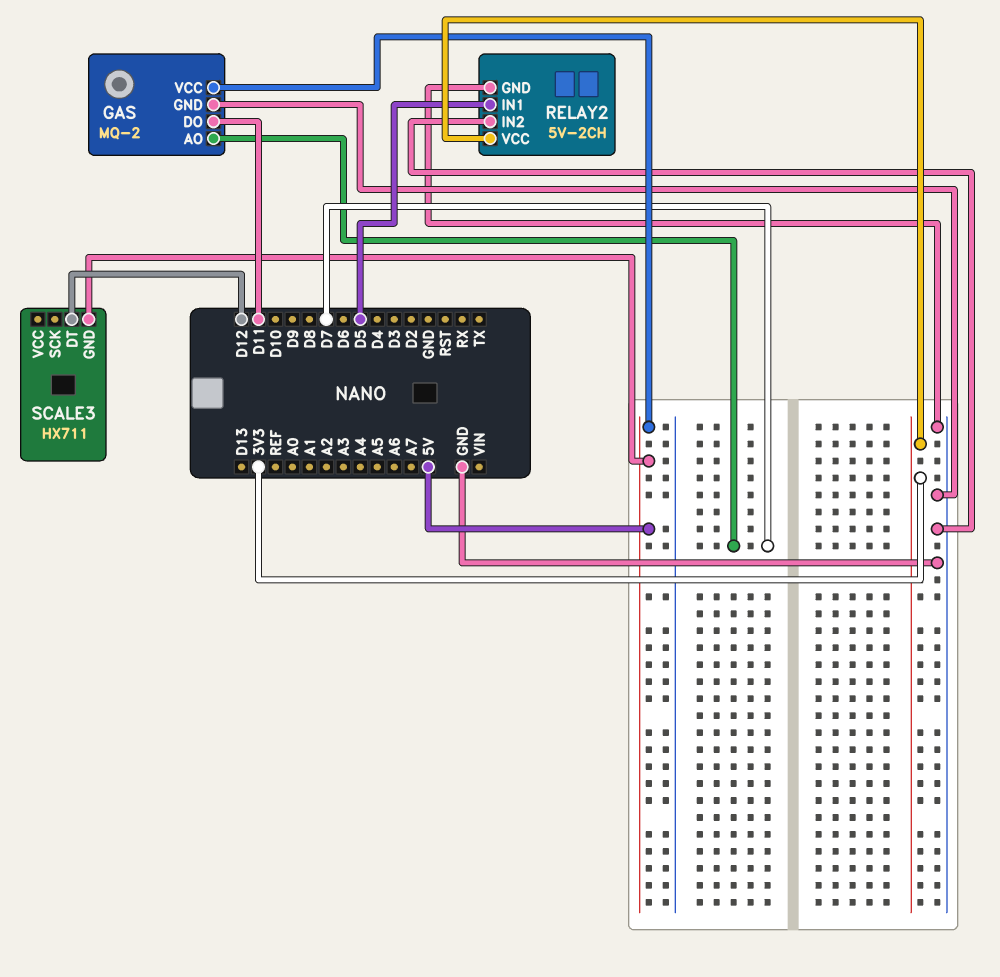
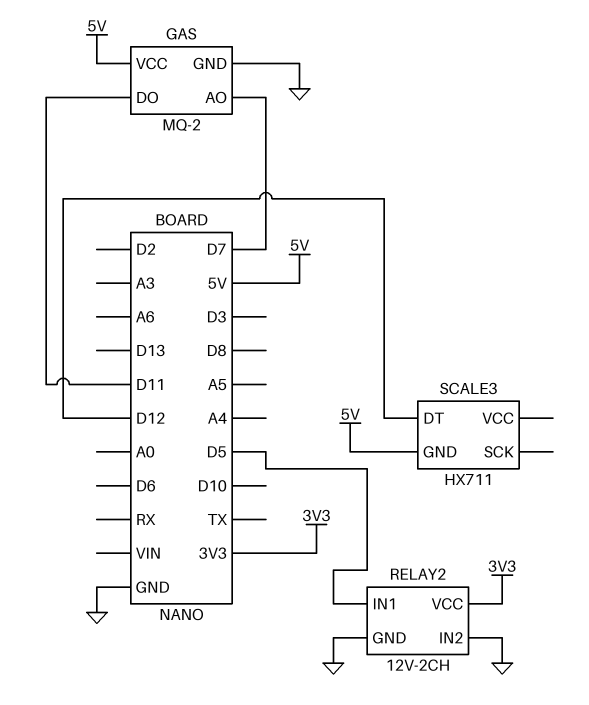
RELAY2: 5V-2CH -> 12V-2CH

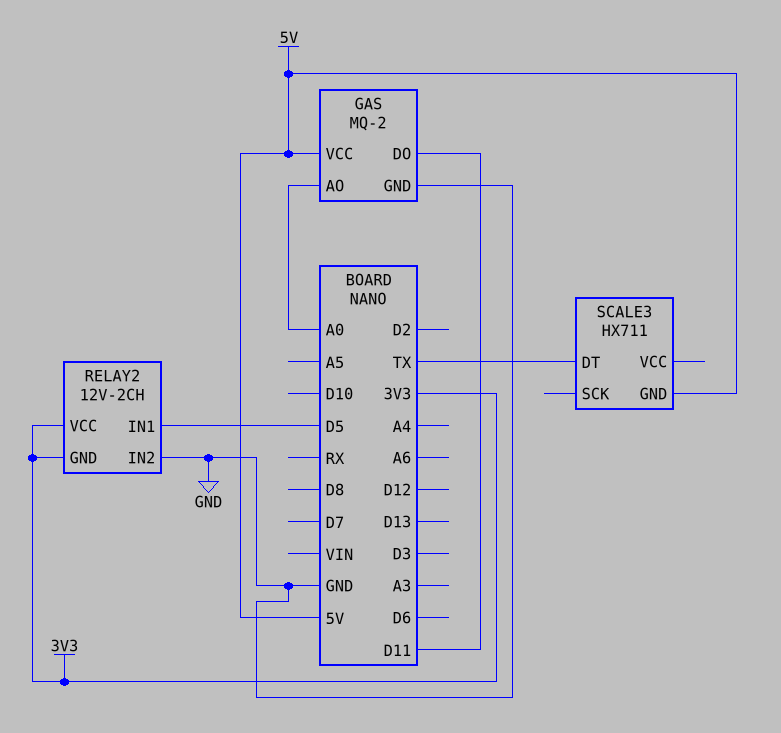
GAS pin AO: D7 -> A0
RELAY2 pin GND: GND -> 3V3
SCALE3 pin DT: D12 -> TX

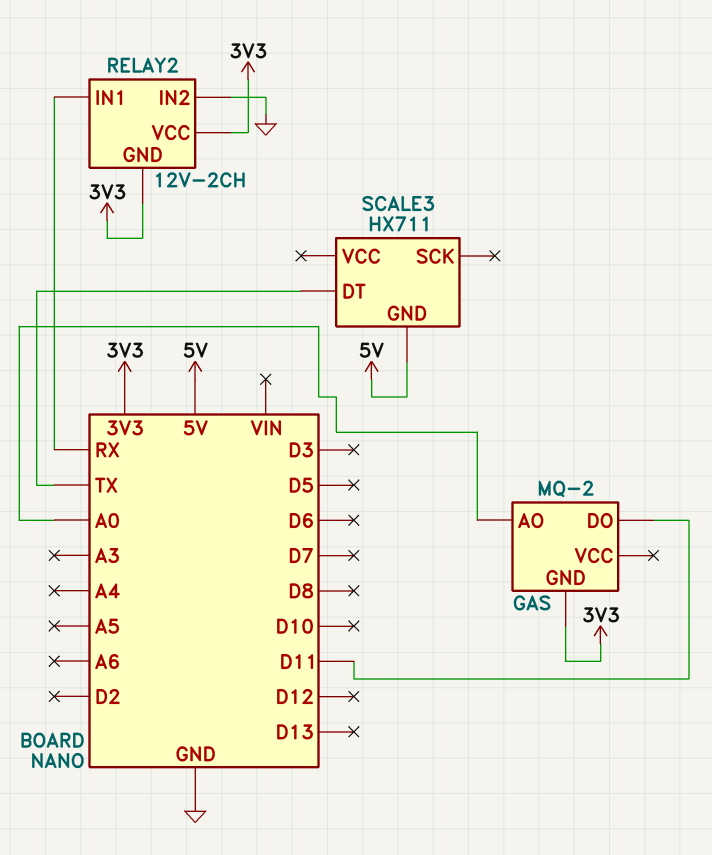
GAS pin GND: GND -> 3V3
GAS pin VCC: 5V -> none
RELAY2 pin IN1: D5 -> RX

